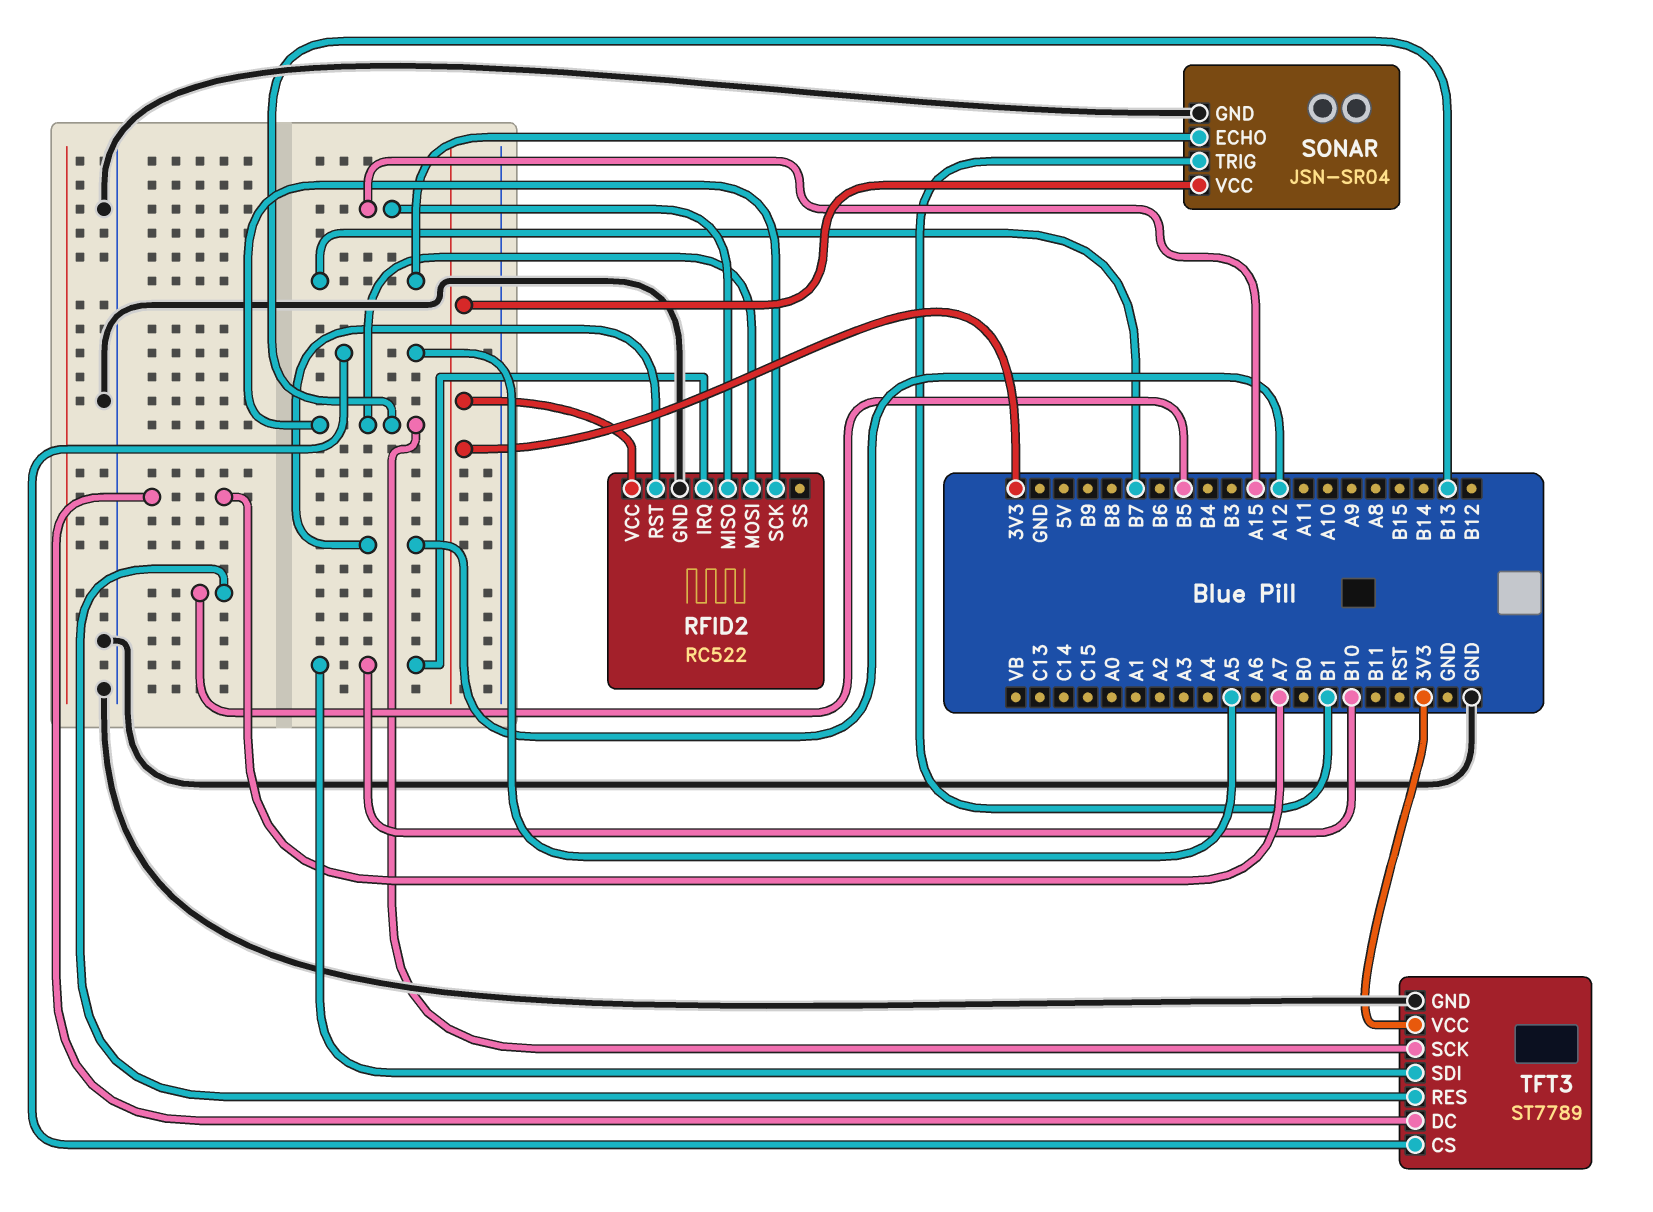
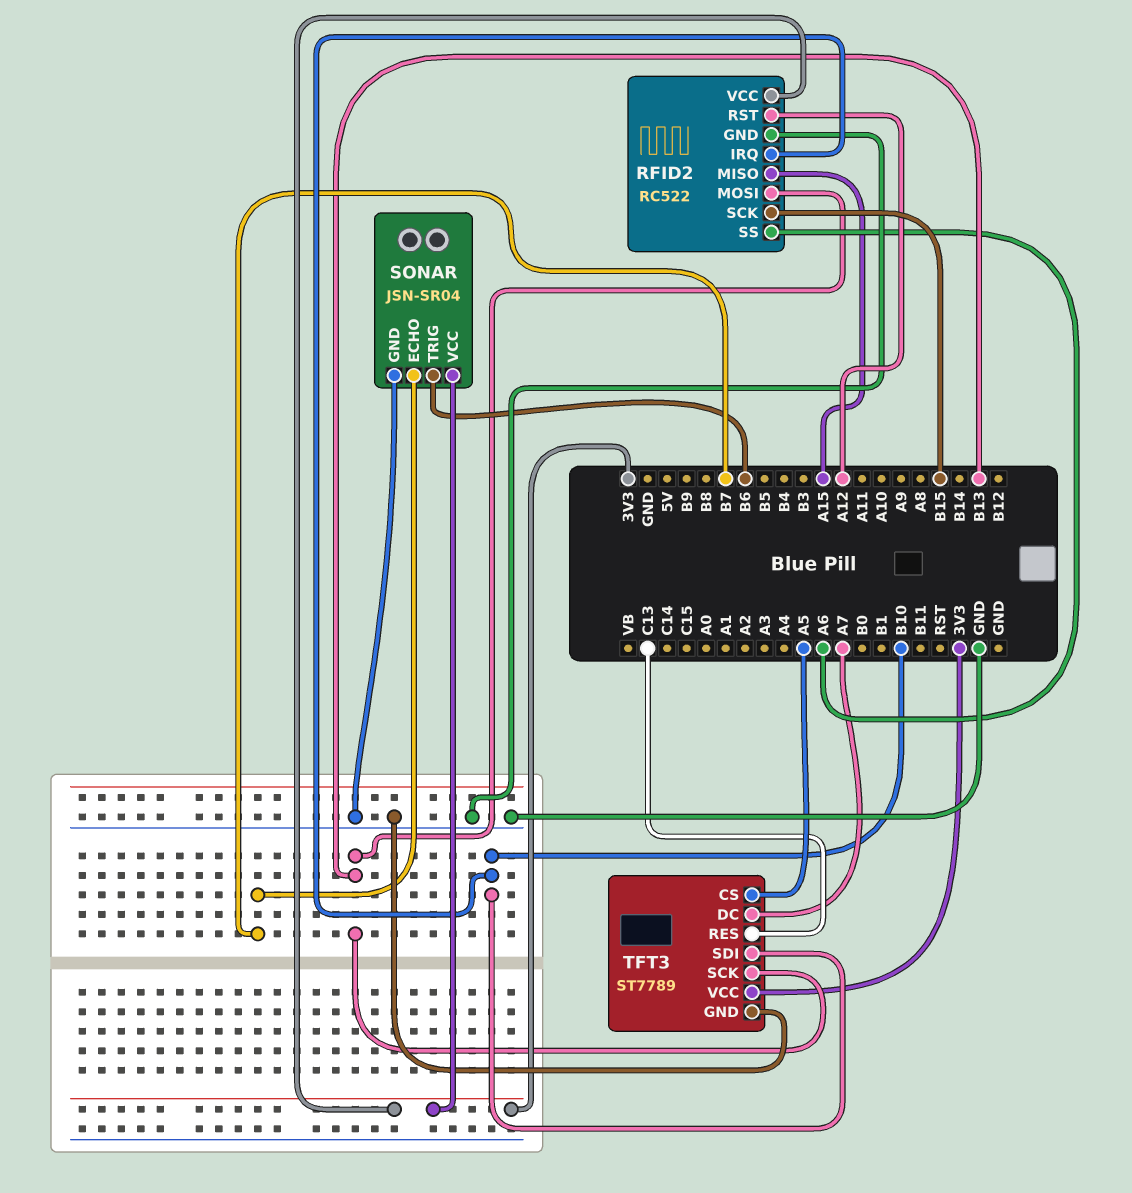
RFID2 pin SCK: B13 -> B15
RFID2 pin SS: none -> A6
SONAR pin TRIG: B1 -> B6
TFT3 pin RES: B5 -> C13

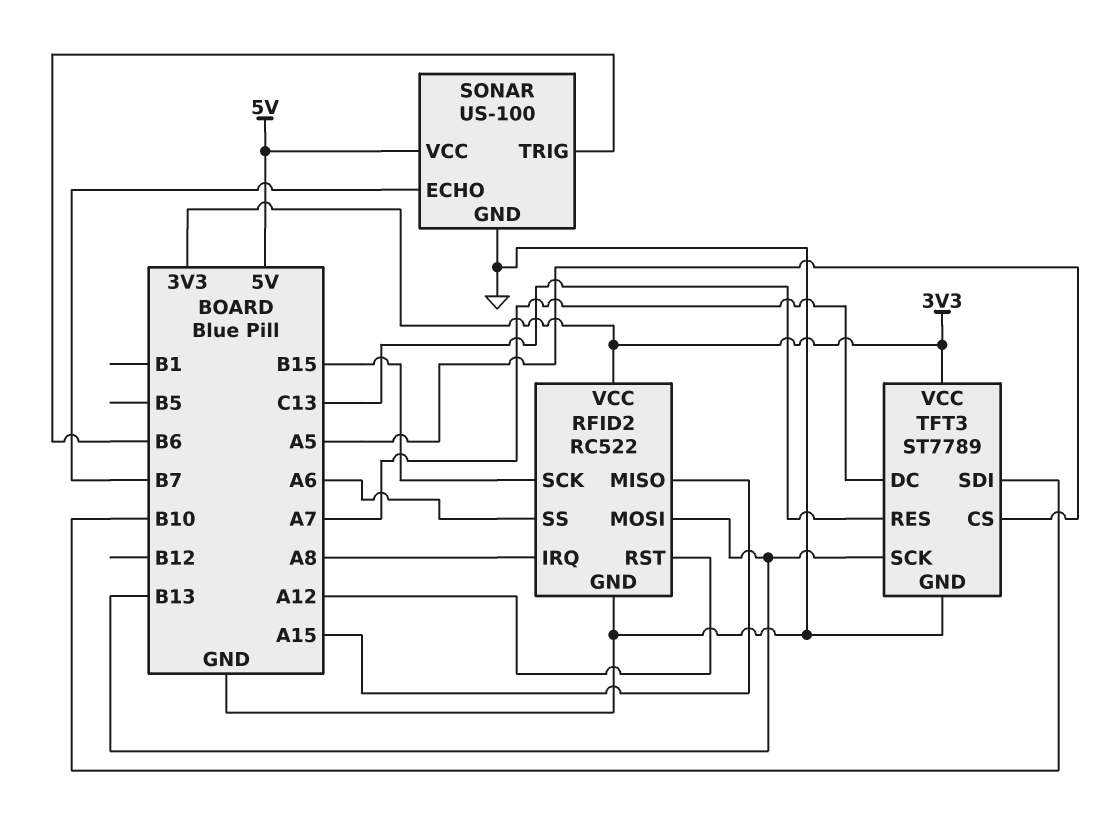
RFID2 pin IRQ: B10 -> A8
SONAR: JSN-SR04 -> US-100
SONAR pin VCC: 3V3 -> 5V

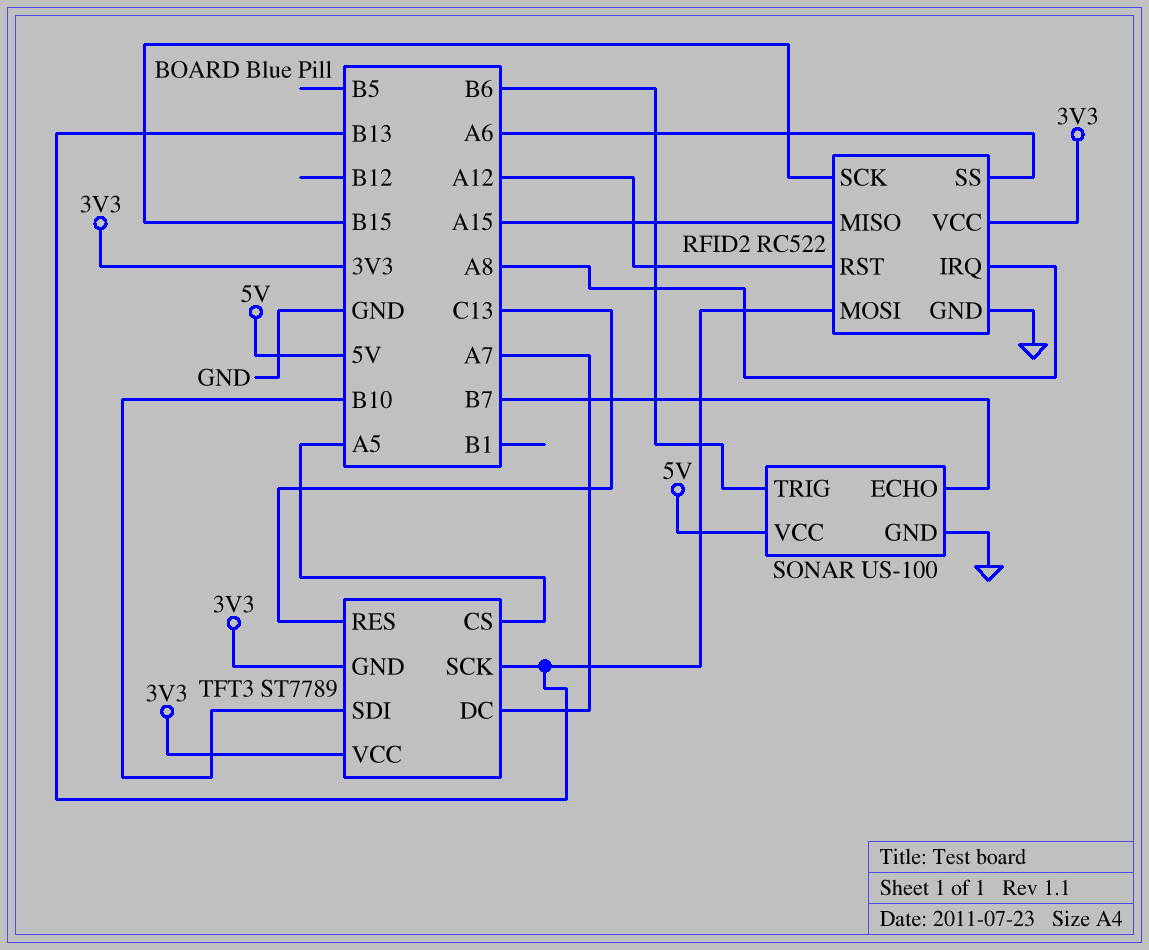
TFT3 pin GND: GND -> 3V3

